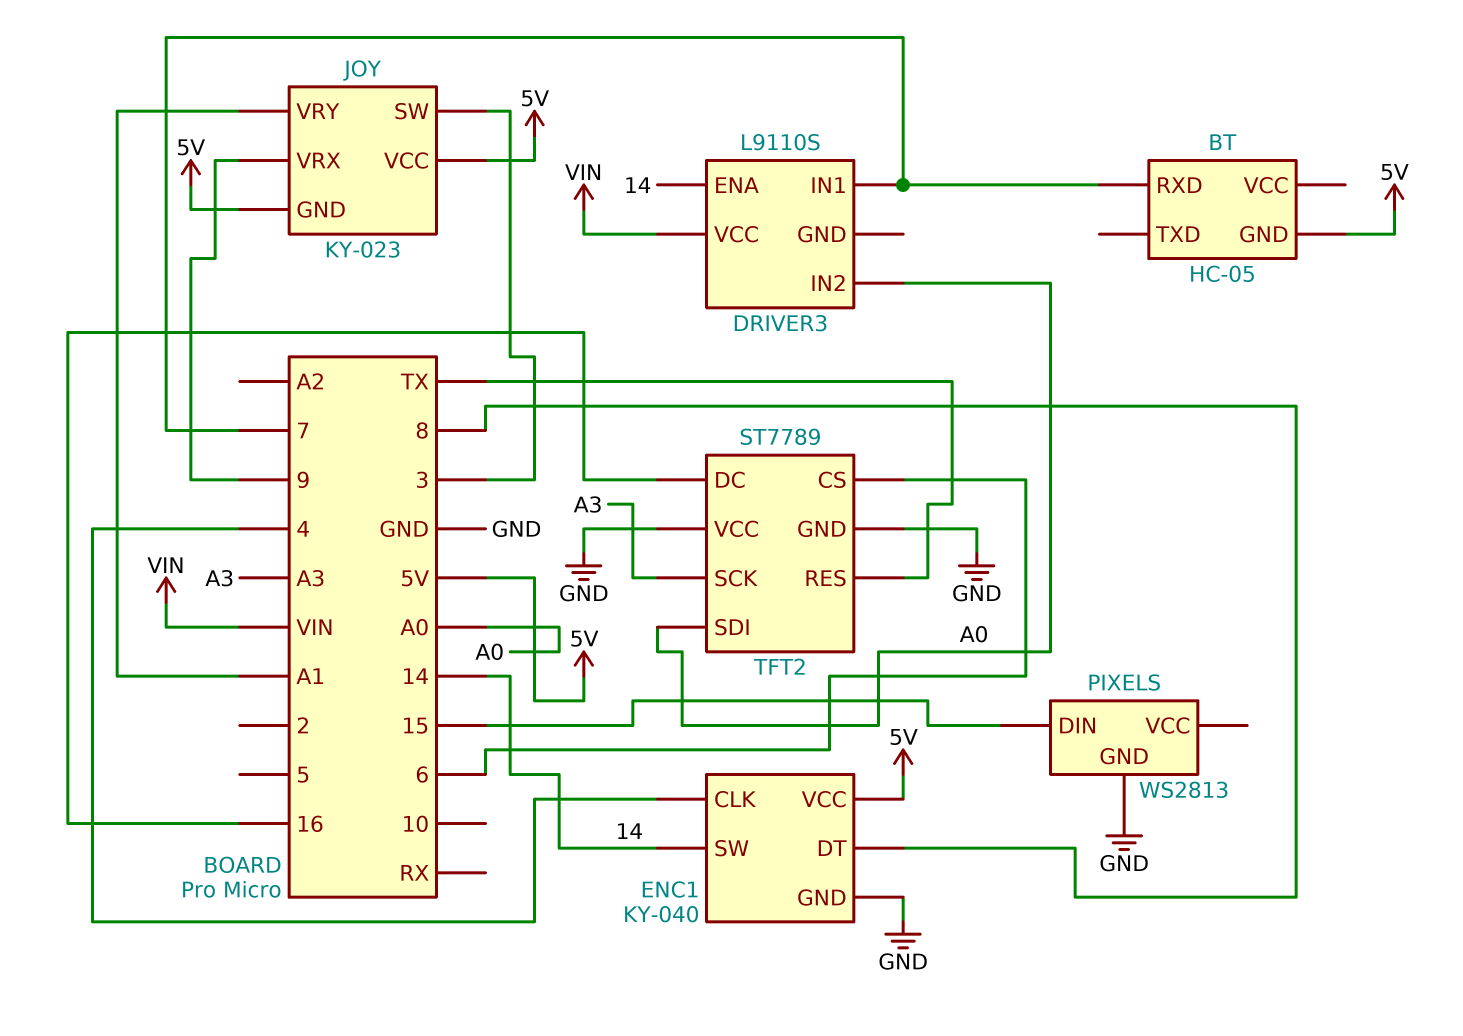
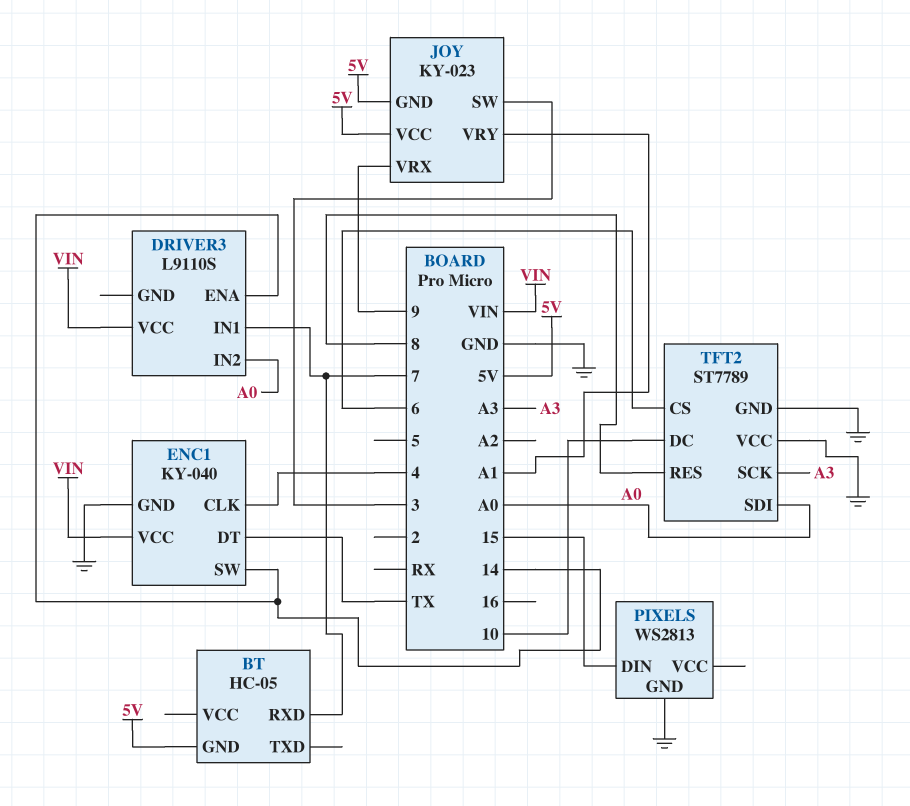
ENC1 pin DT: 8 -> TX
ENC1 pin VCC: 5V -> VIN
TFT2 pin DC: 16 -> 10
TFT2 pin RES: TX -> 8

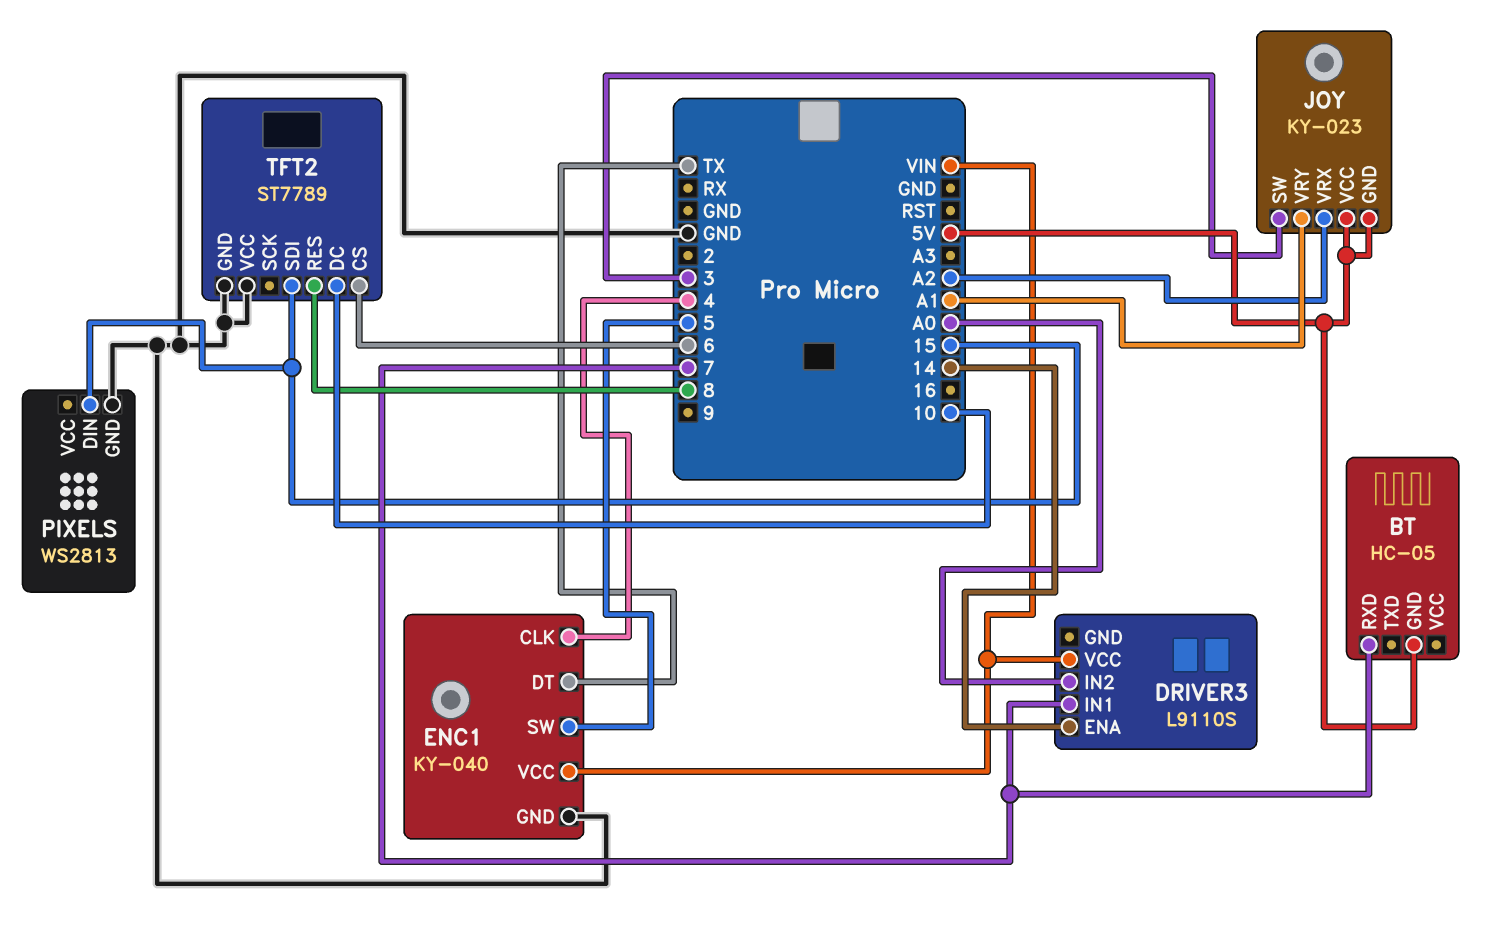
ENC1 pin SW: 14 -> 5
JOY pin VRX: 9 -> A2
TFT2 pin SCK: A3 -> none
TFT2 pin SDI: A0 -> 15

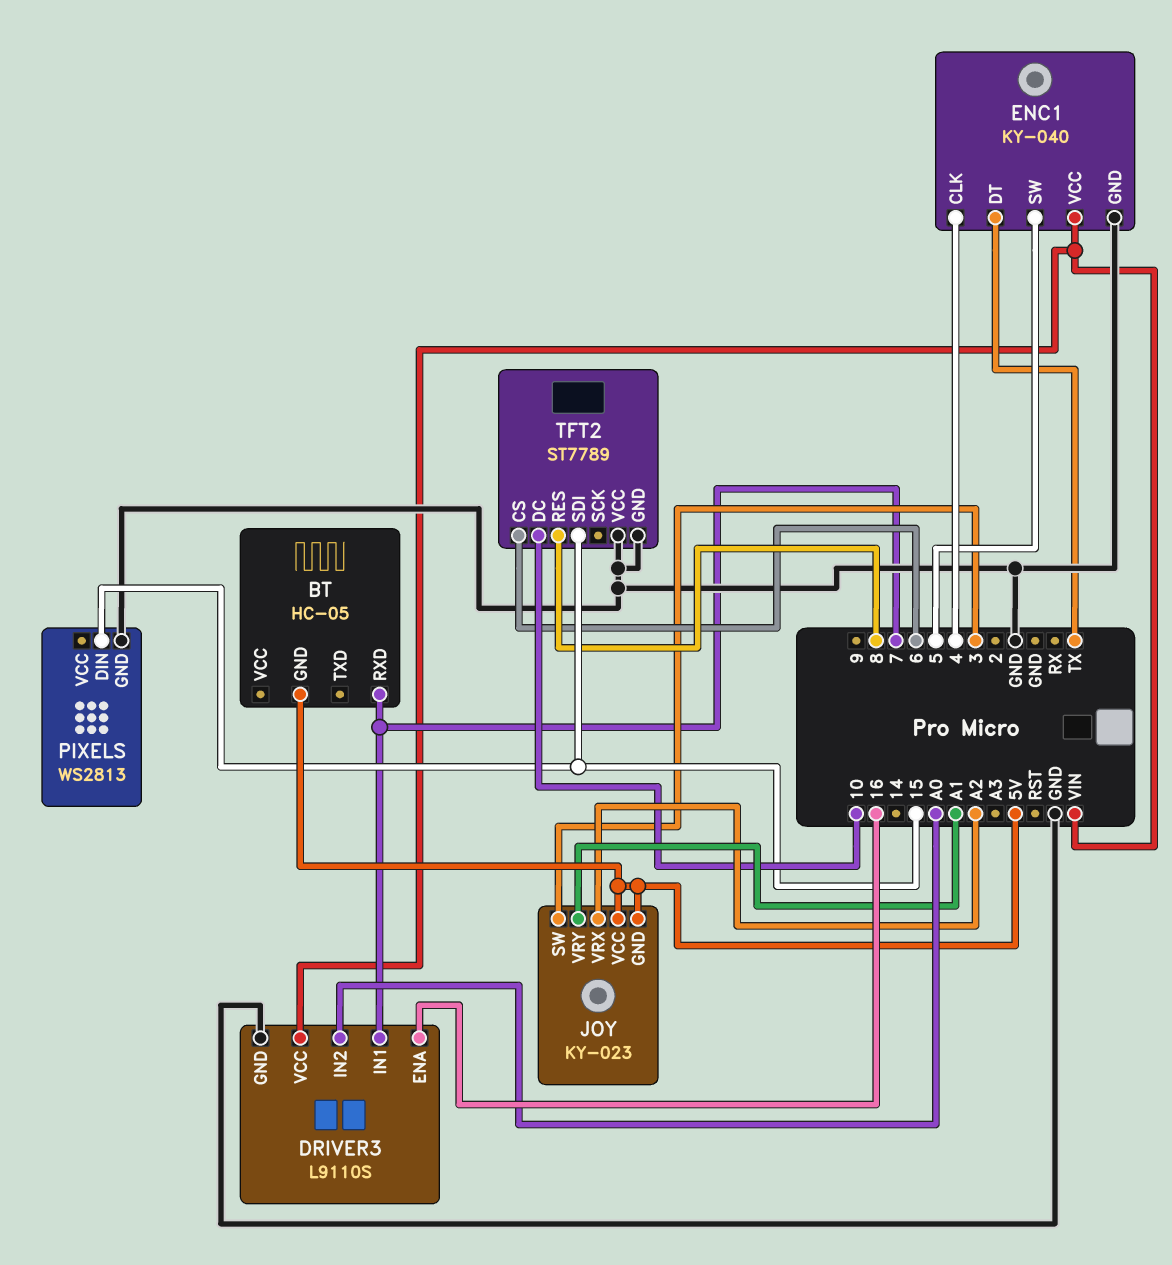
DRIVER3 pin ENA: 14 -> 16
DRIVER3 pin GND: none -> GND

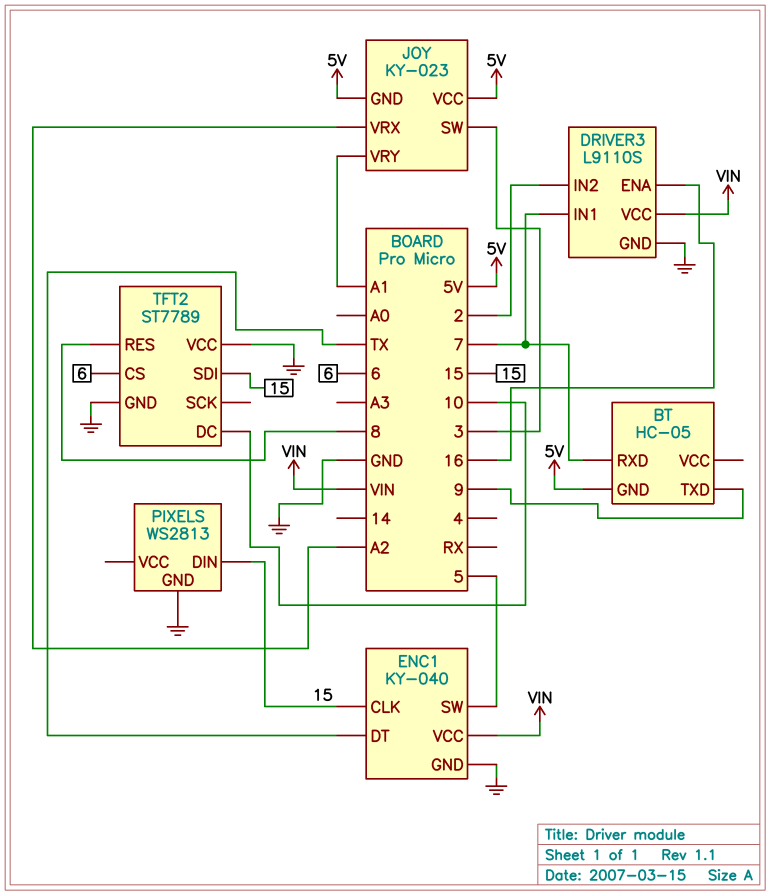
BT pin TXD: none -> 9
DRIVER3 pin IN2: A0 -> 2
ENC1 pin CLK: 4 -> 15

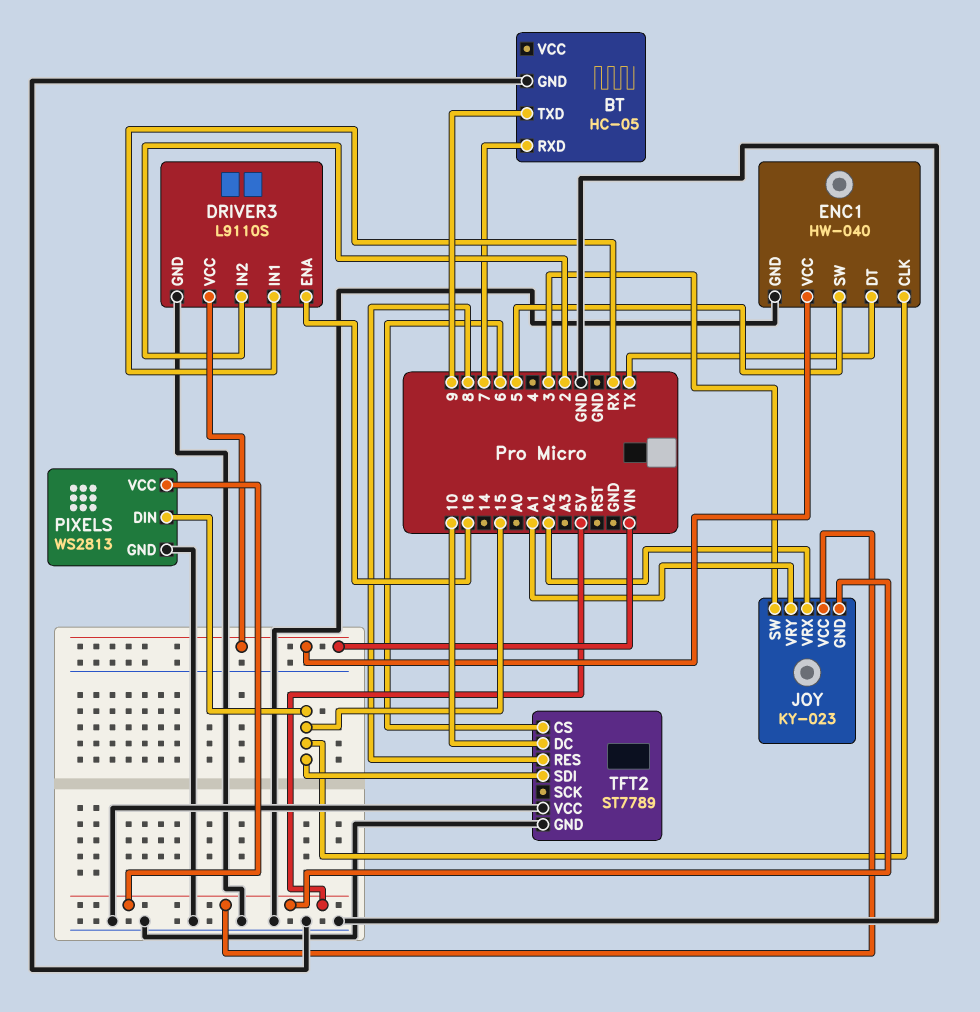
BT pin GND: 5V -> GND
DRIVER3 pin IN1: 7 -> RX
ENC1: KY-040 -> HW-040
PIXELS pin VCC: none -> 5V

